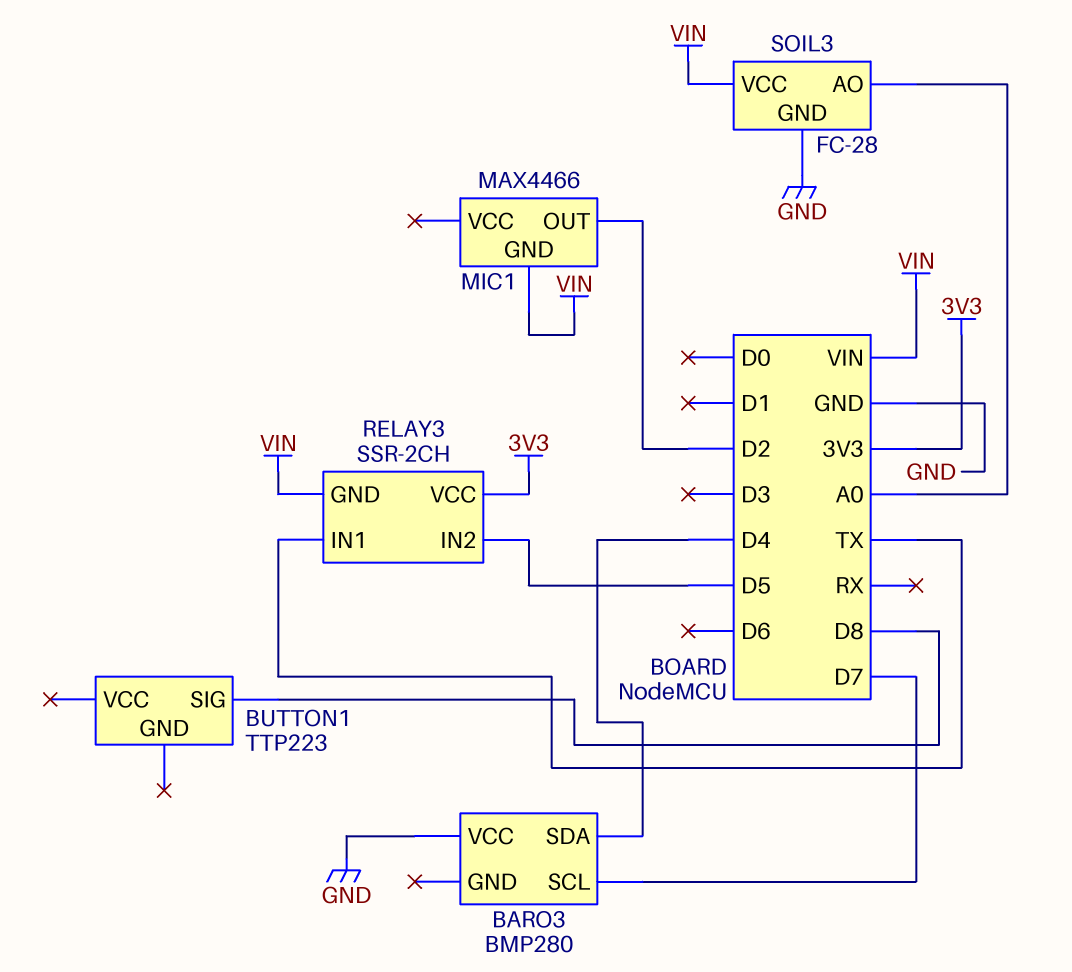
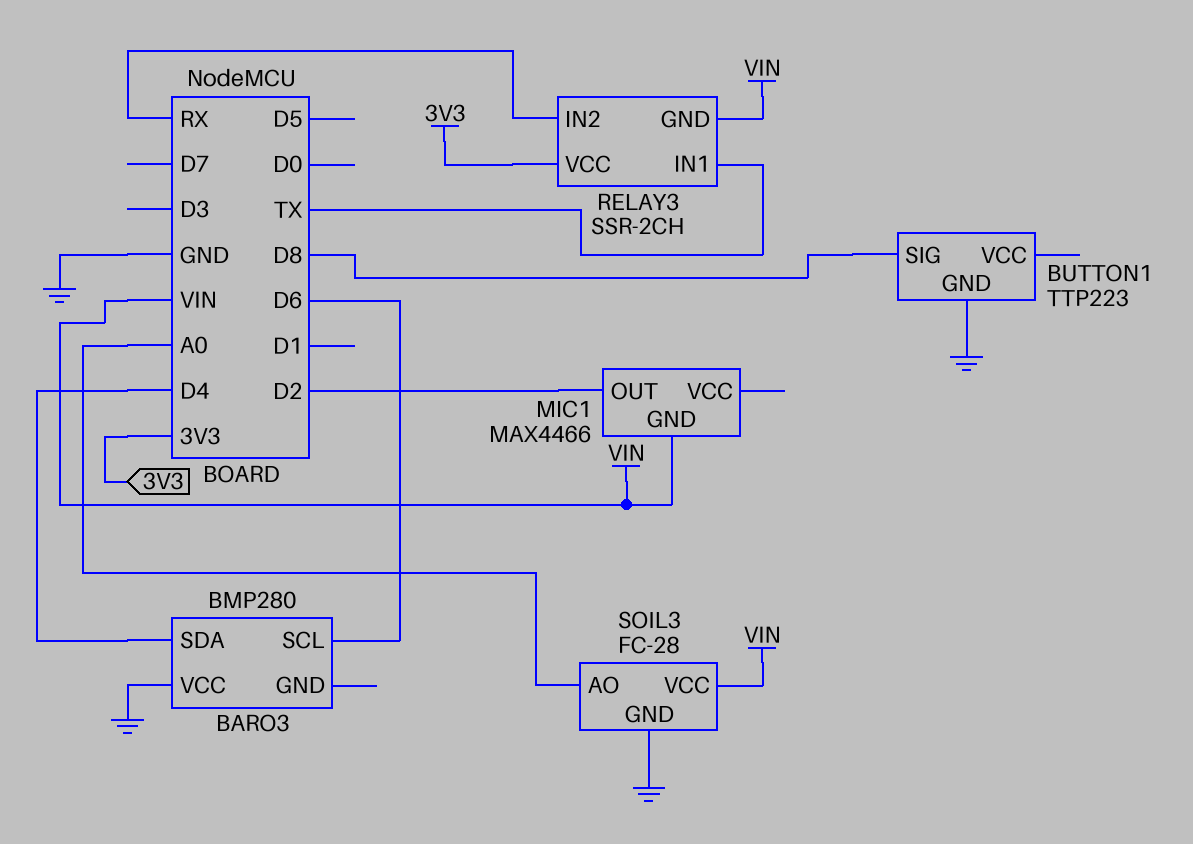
BARO3 pin SCL: D7 -> D6
BUTTON1 pin GND: none -> GND
RELAY3 pin IN2: D5 -> RX

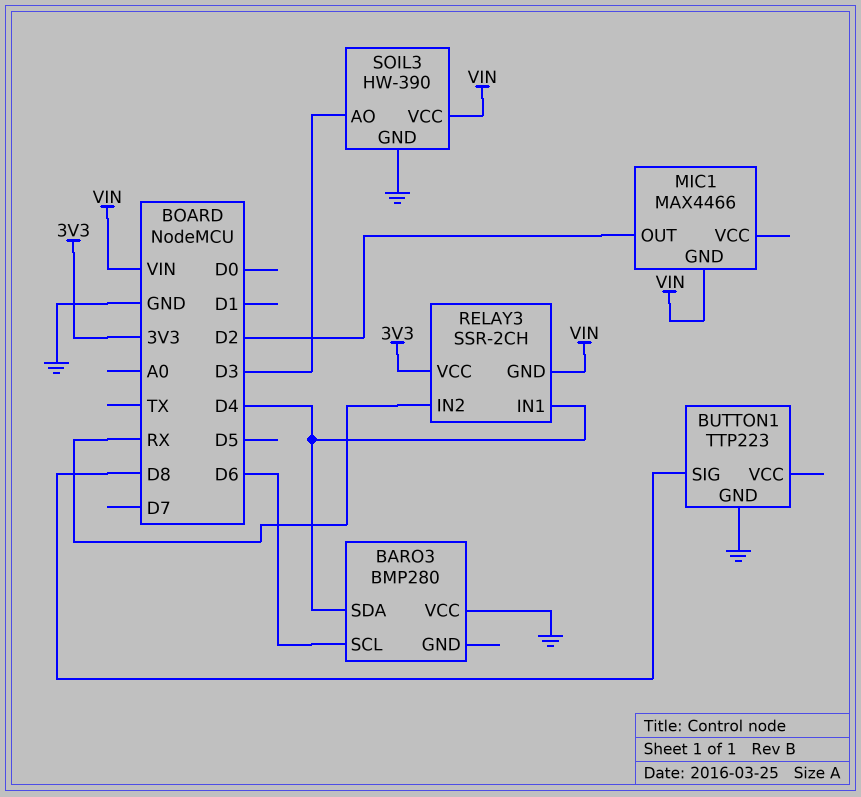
RELAY3 pin IN1: TX -> D4
SOIL3: FC-28 -> HW-390
SOIL3 pin AO: A0 -> D3

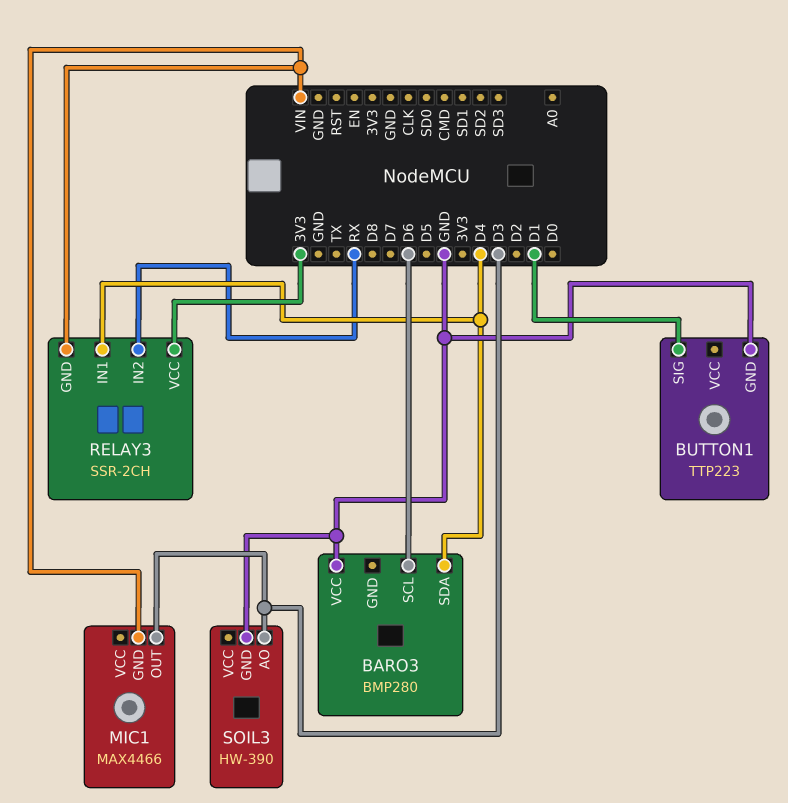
BUTTON1 pin SIG: D8 -> D1
MIC1 pin OUT: D2 -> D3
SOIL3 pin VCC: VIN -> none

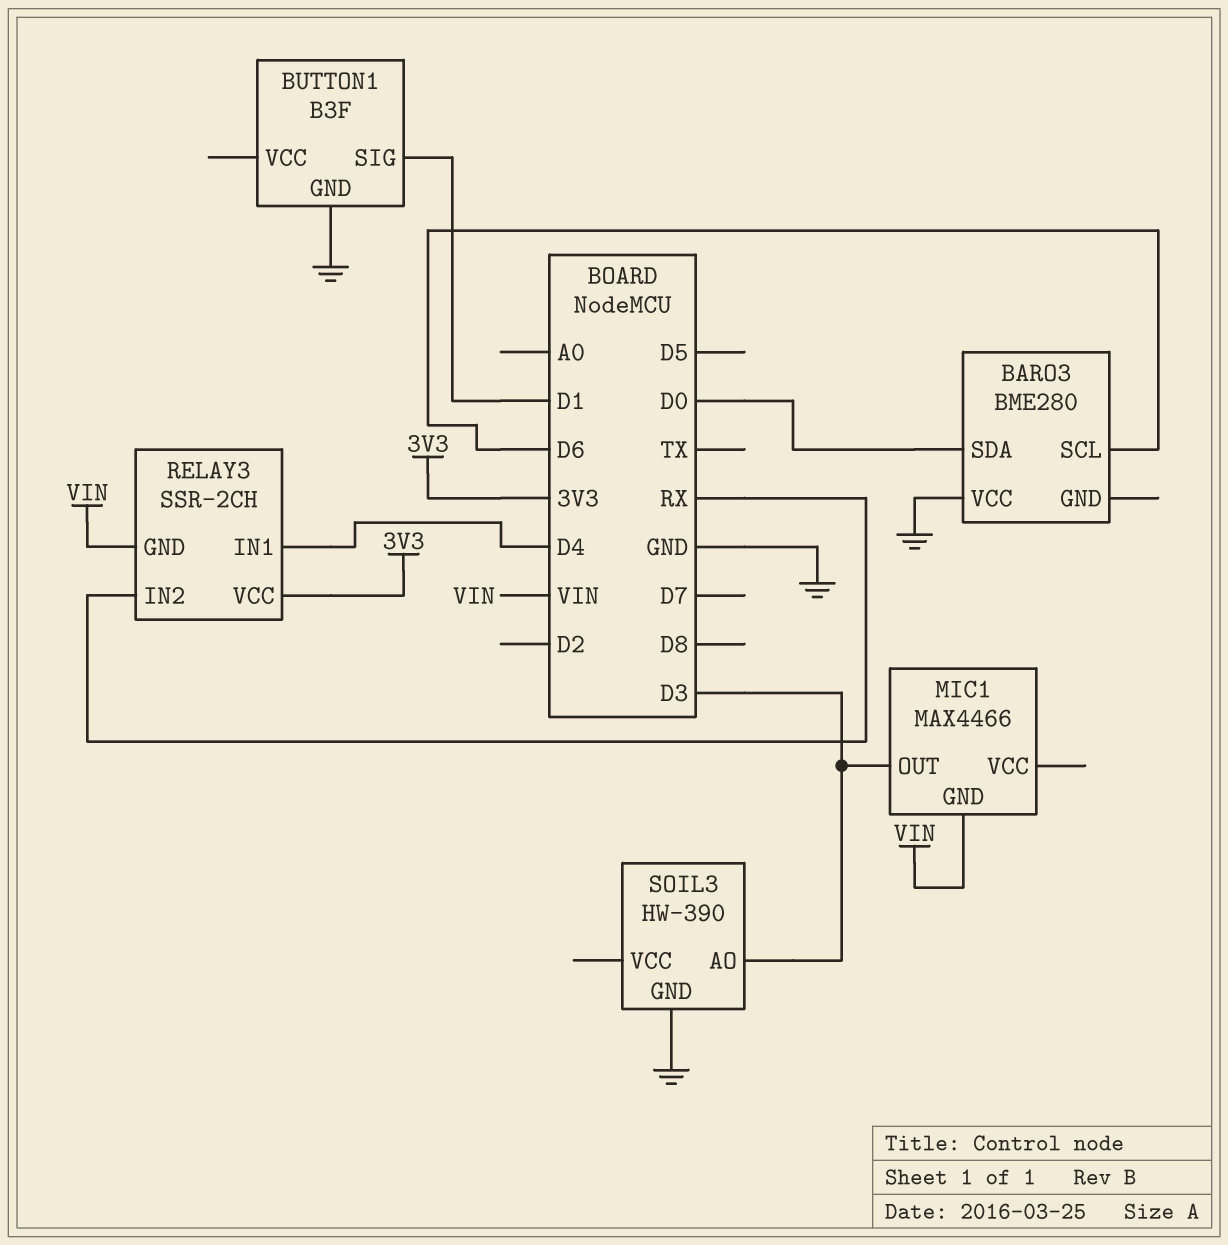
BARO3: BMP280 -> BME280
BARO3 pin SDA: D4 -> D0
BUTTON1: TTP223 -> B3F

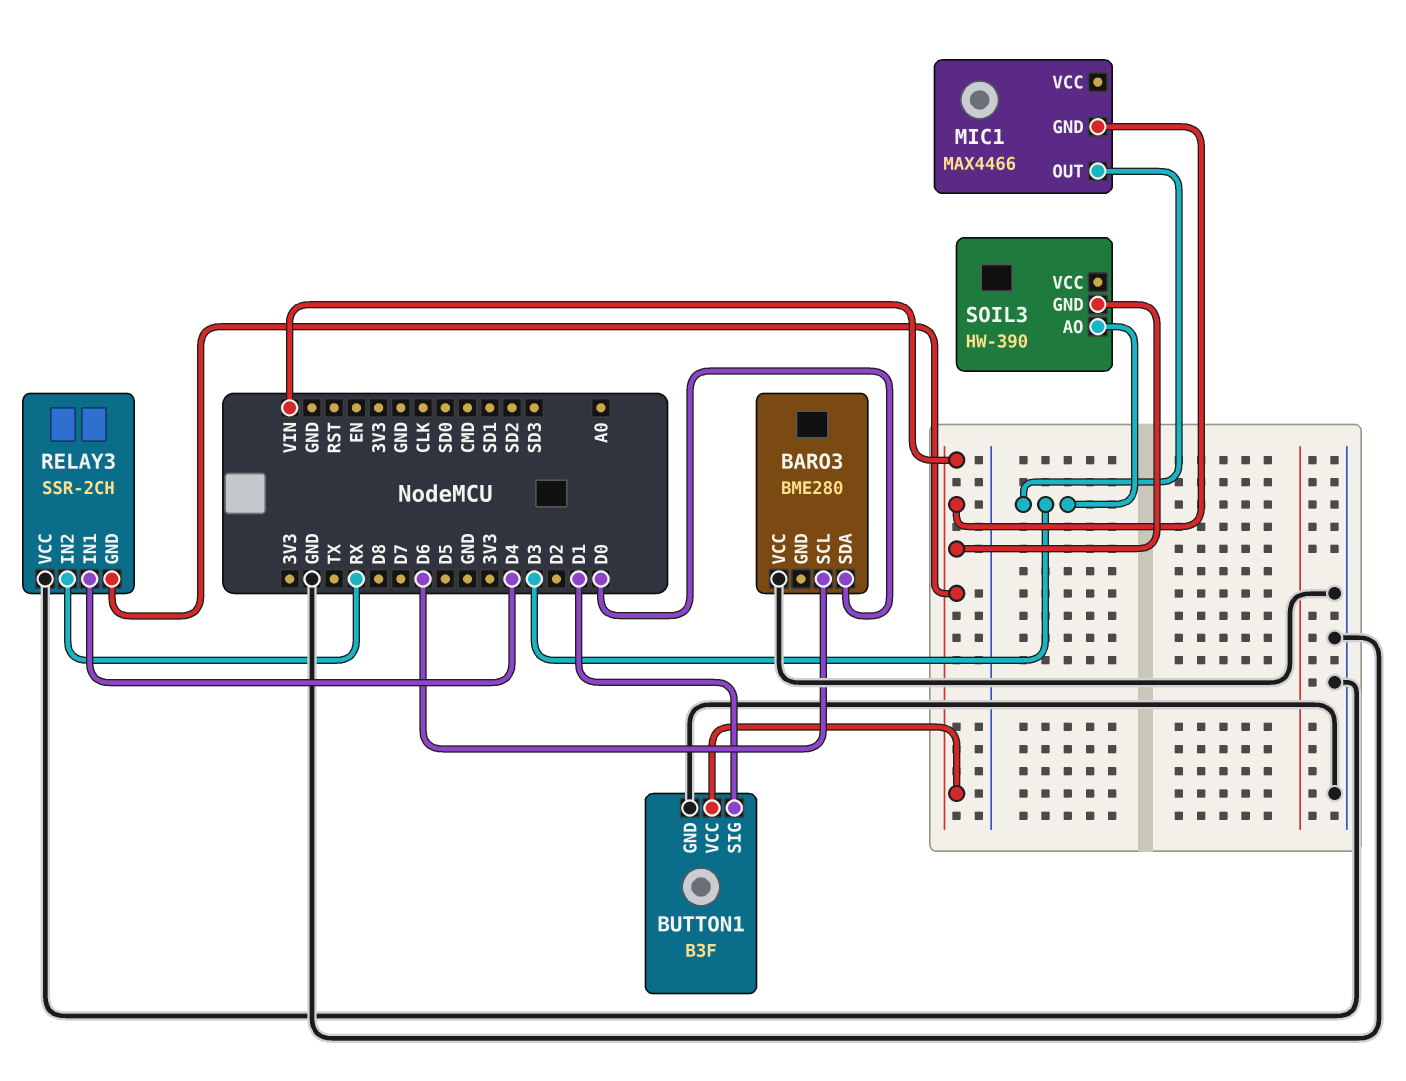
BUTTON1 pin VCC: none -> VIN
RELAY3 pin VCC: 3V3 -> GND
SOIL3 pin GND: GND -> VIN

